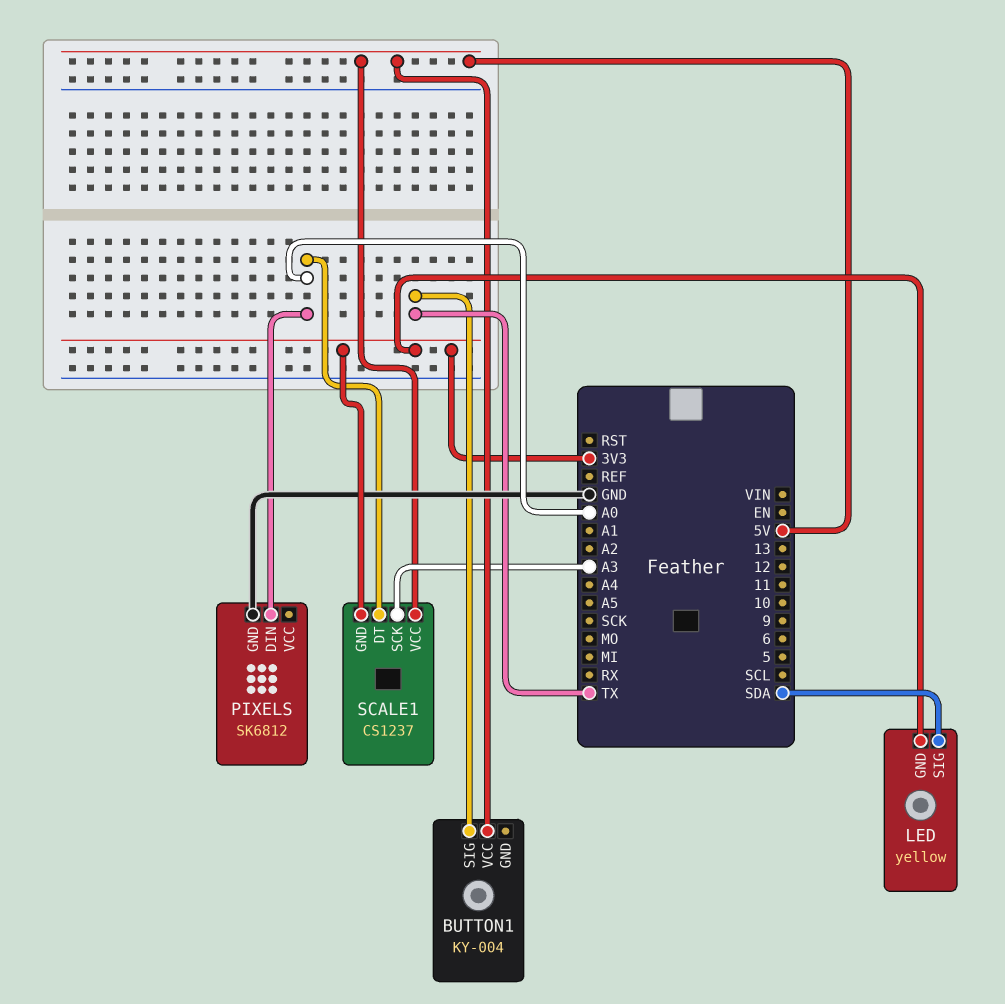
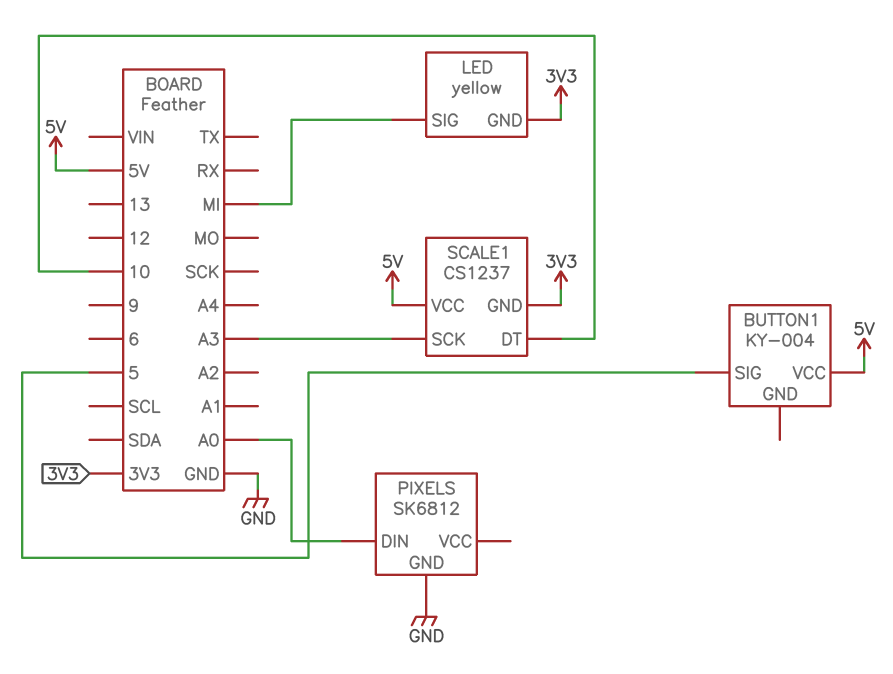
BUTTON1 pin SIG: TX -> 5
LED pin SIG: SDA -> MI
SCALE1 pin DT: A0 -> 10

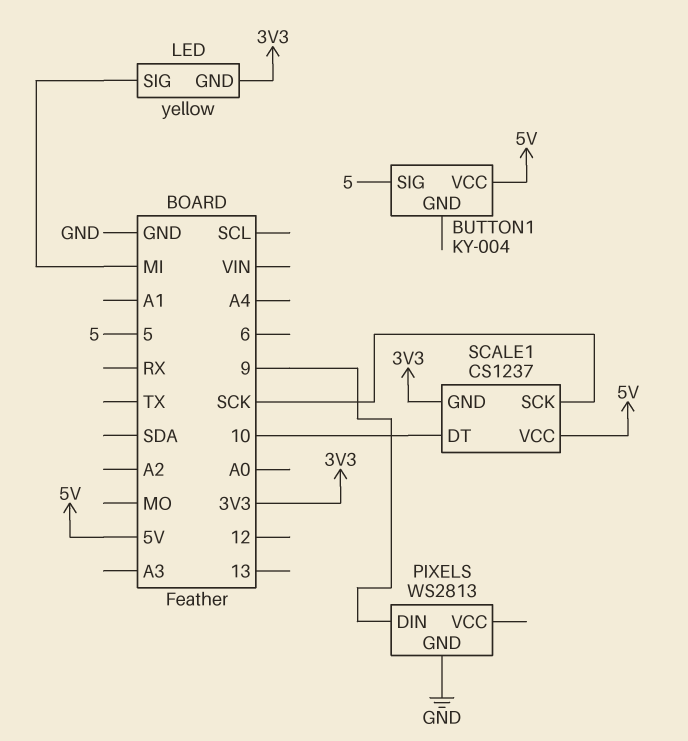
PIXELS: SK6812 -> WS2813
PIXELS pin DIN: A0 -> 9
SCALE1 pin SCK: A3 -> SCK

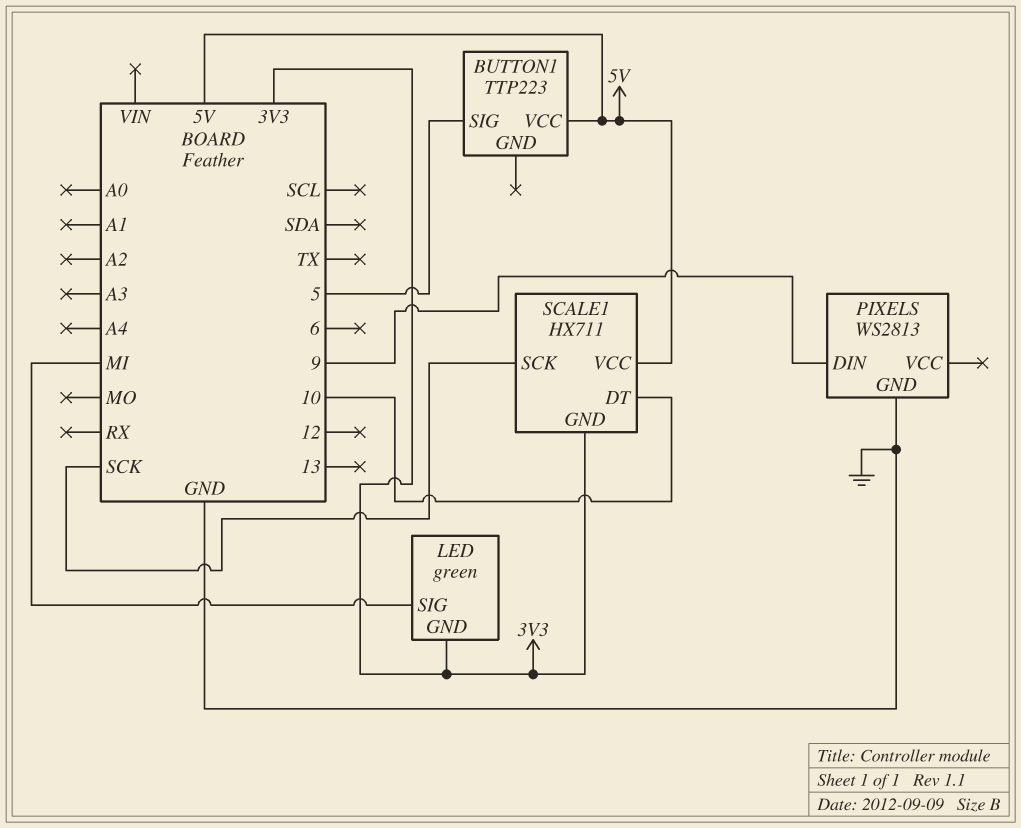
BUTTON1: KY-004 -> TTP223
LED: yellow -> green
SCALE1: CS1237 -> HX711

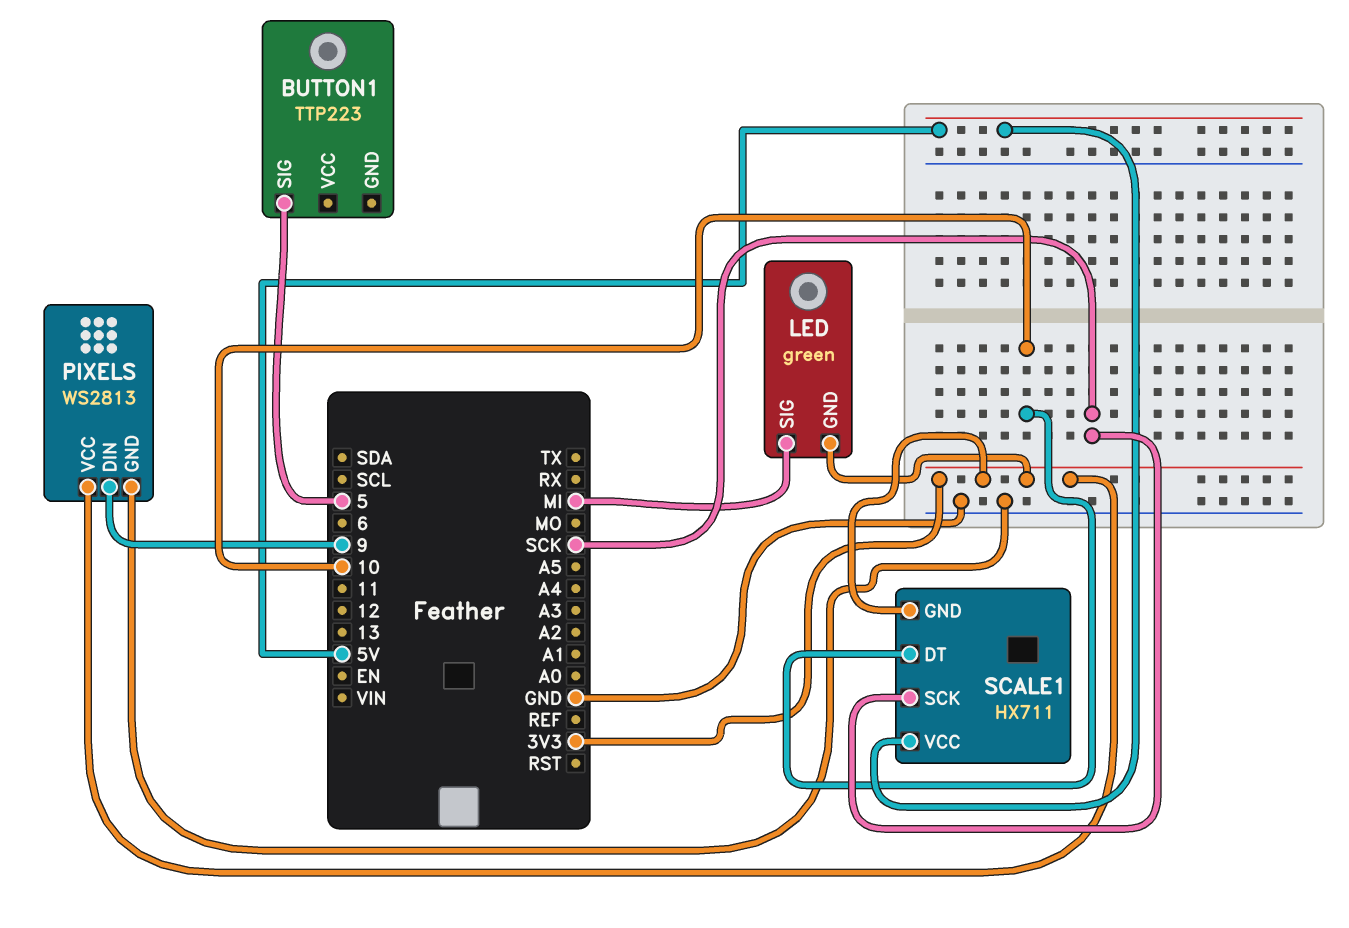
BUTTON1 pin VCC: 5V -> none
PIXELS pin VCC: none -> 3V3

